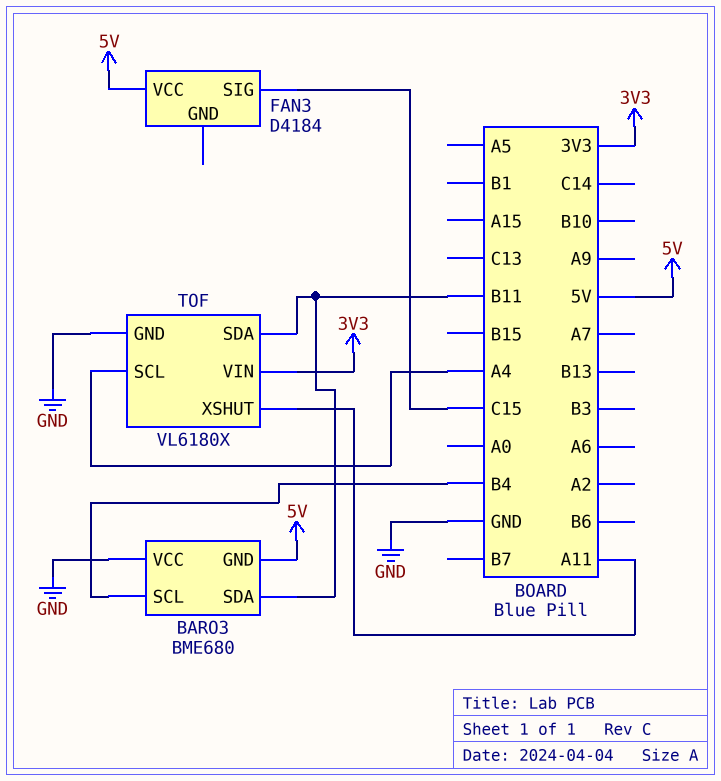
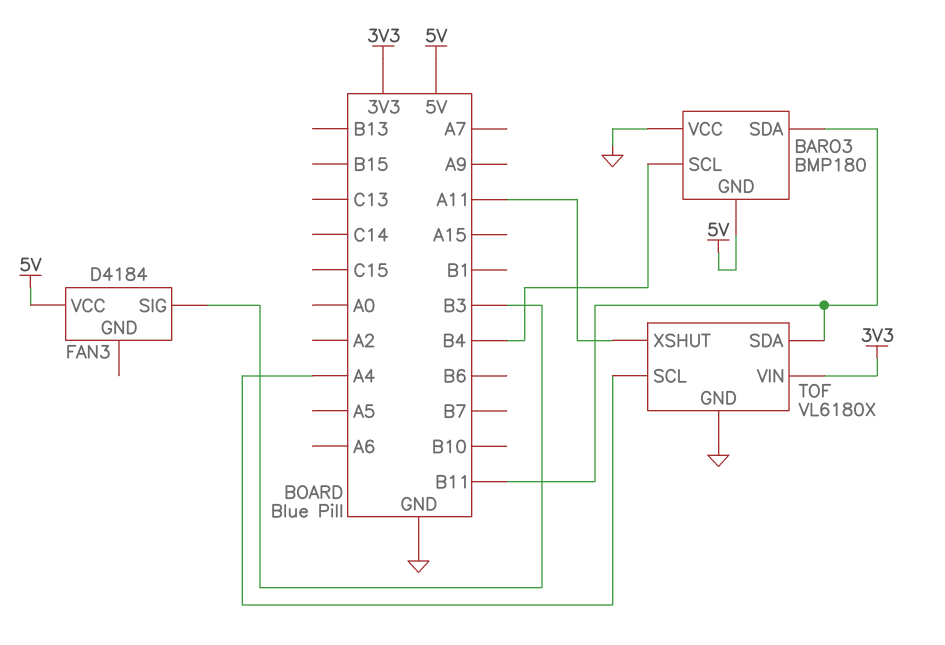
BARO3: BME680 -> BMP180
FAN3 pin SIG: C15 -> B3

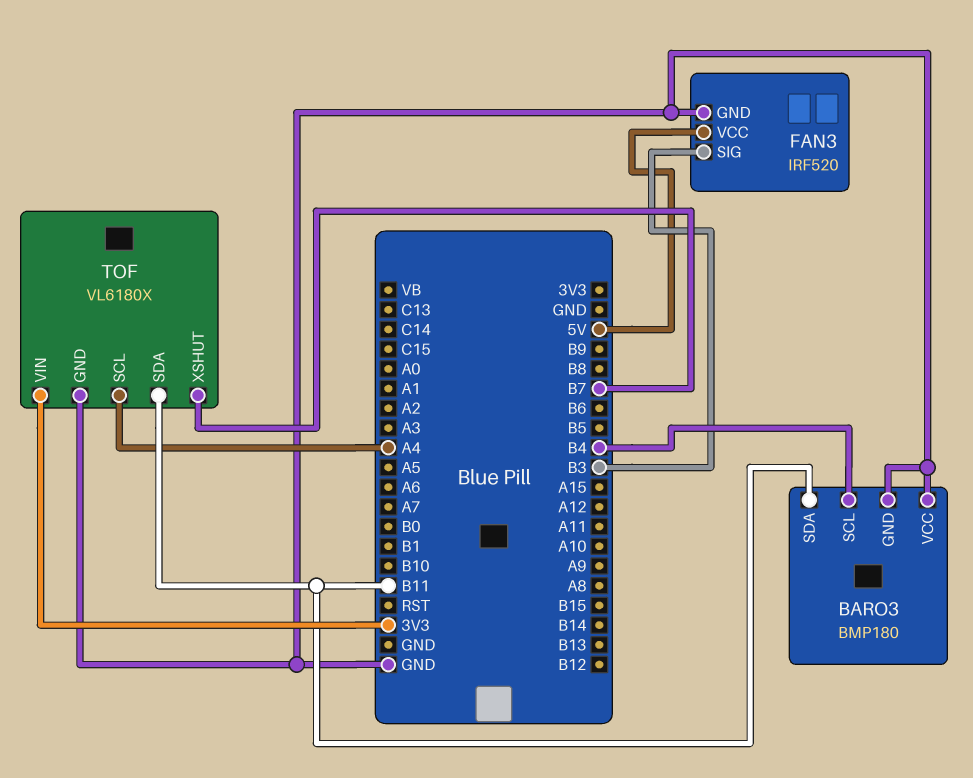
BARO3 pin GND: 5V -> GND
FAN3: D4184 -> IRF520
FAN3 pin GND: none -> GND
TOF pin XSHUT: A11 -> B7

